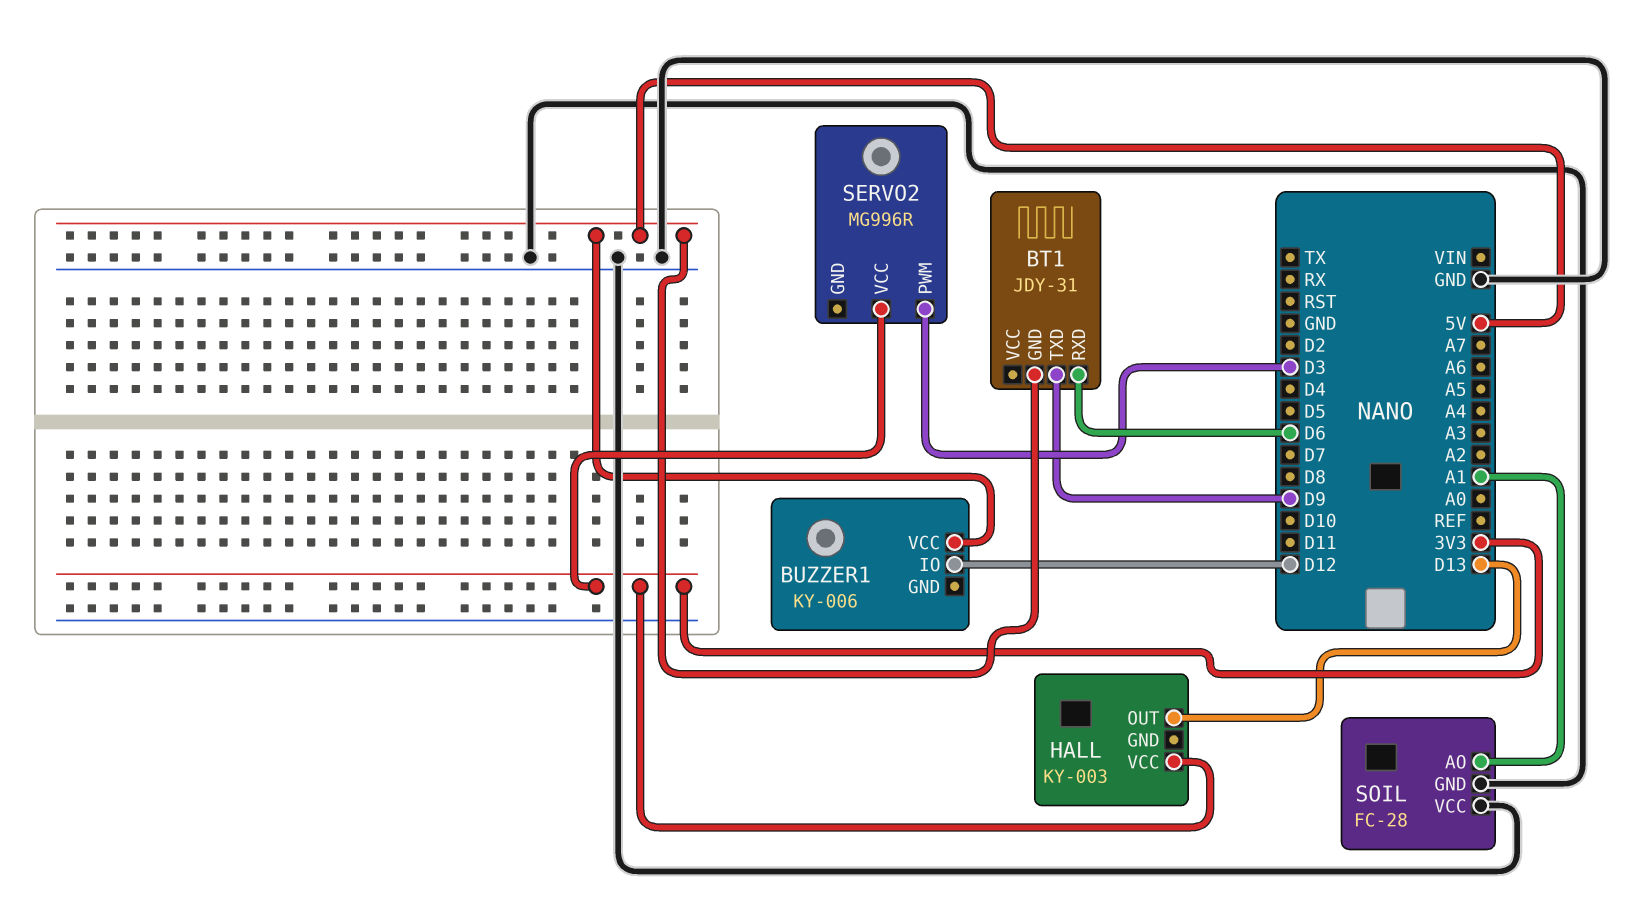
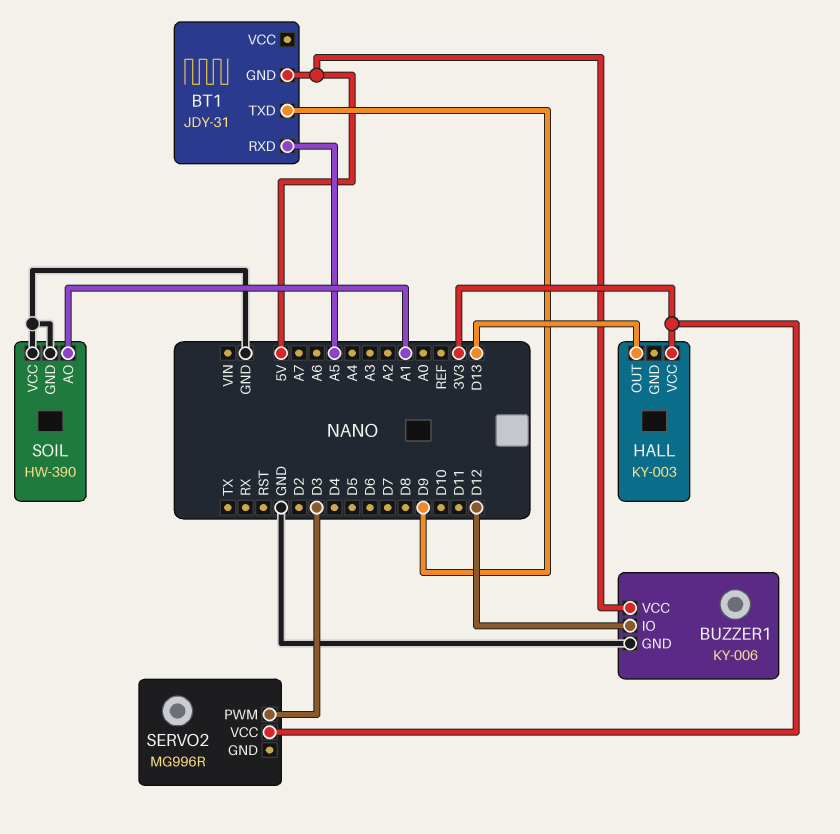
BT1 pin RXD: D6 -> A5
BUZZER1 pin GND: none -> GND
SOIL: FC-28 -> HW-390

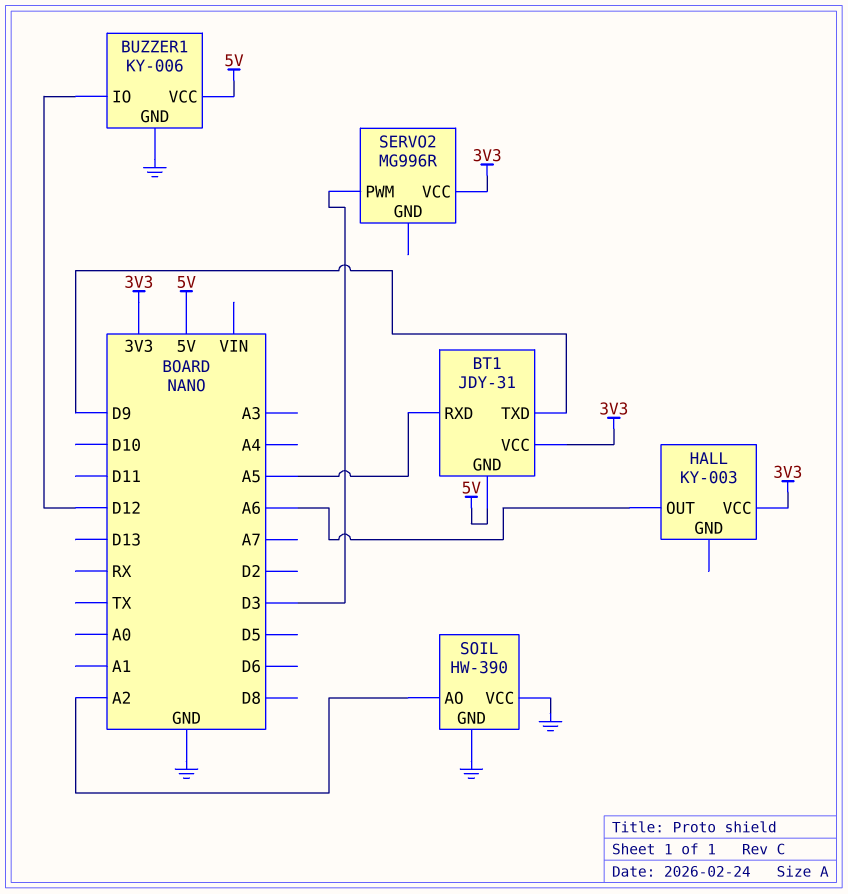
BT1 pin VCC: none -> 3V3
HALL pin OUT: D13 -> A6
SOIL pin AO: A1 -> A2

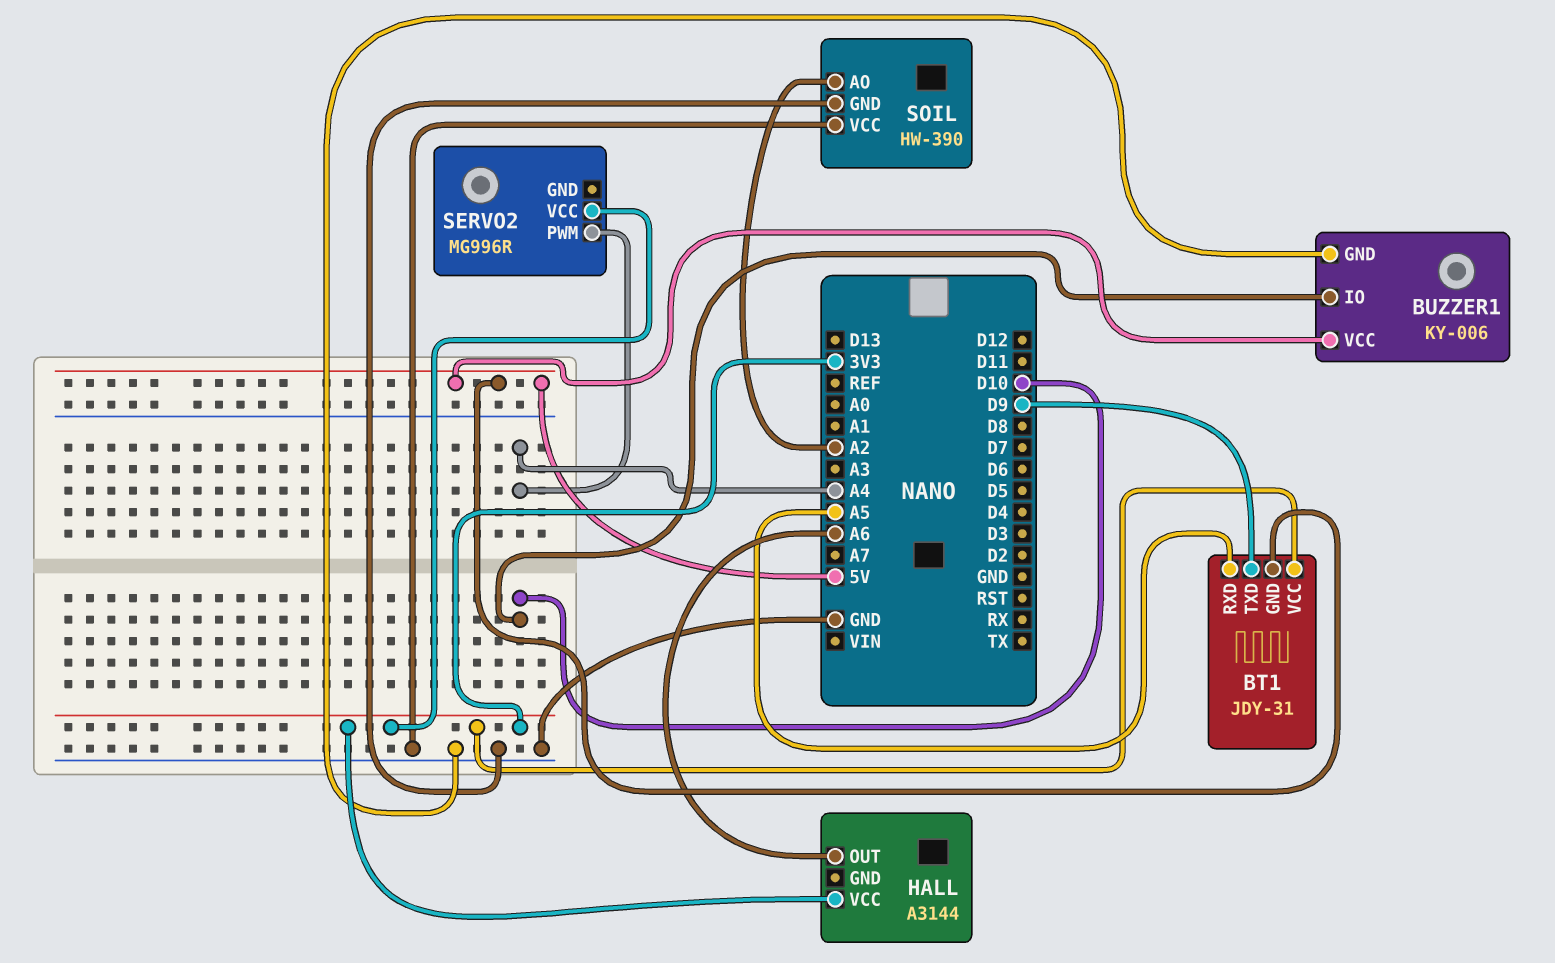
BUZZER1 pin IO: D12 -> D10
HALL: KY-003 -> A3144
SERVO2 pin PWM: D3 -> A4

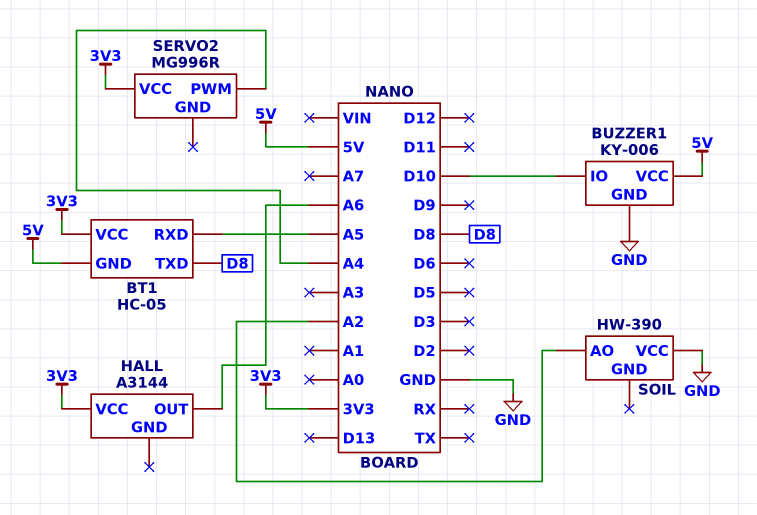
BT1: JDY-31 -> HC-05
BT1 pin TXD: D9 -> D8
SOIL pin GND: GND -> none

